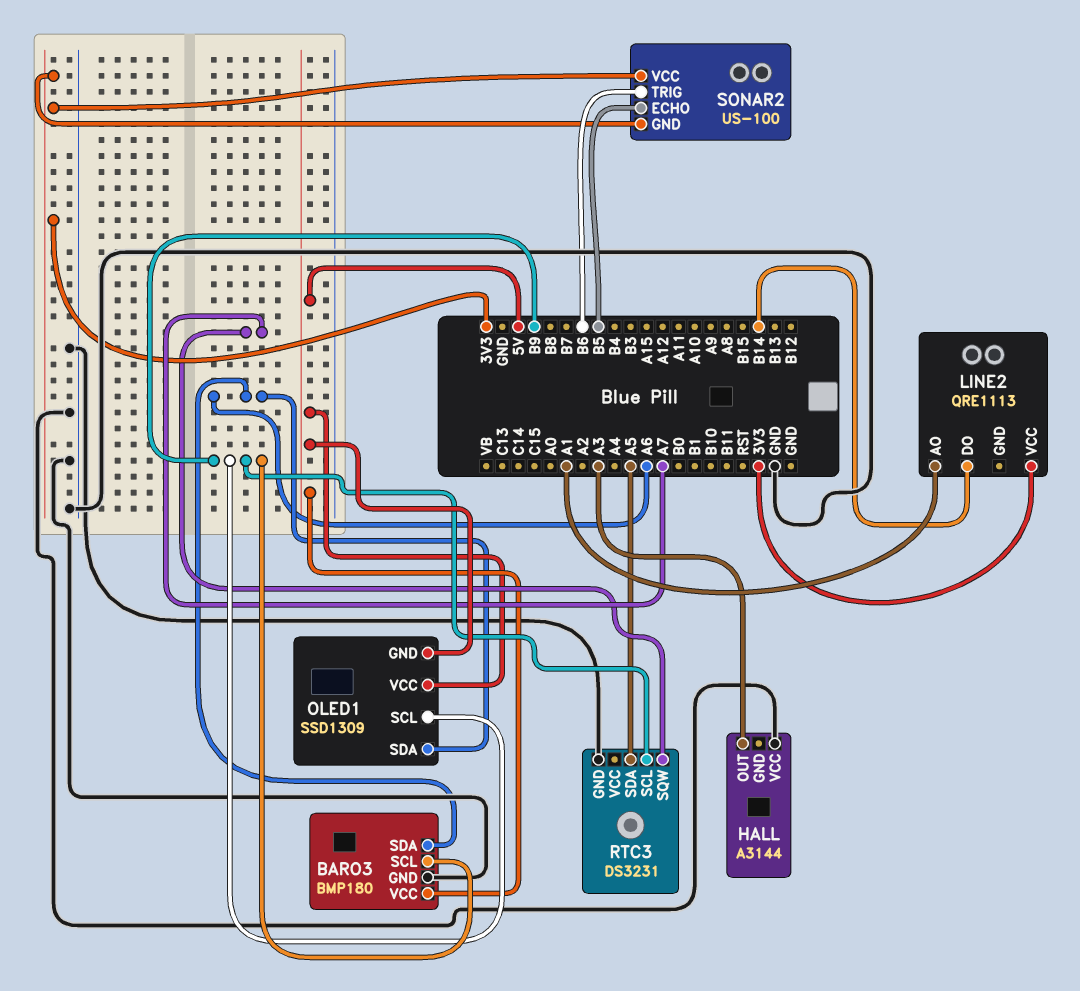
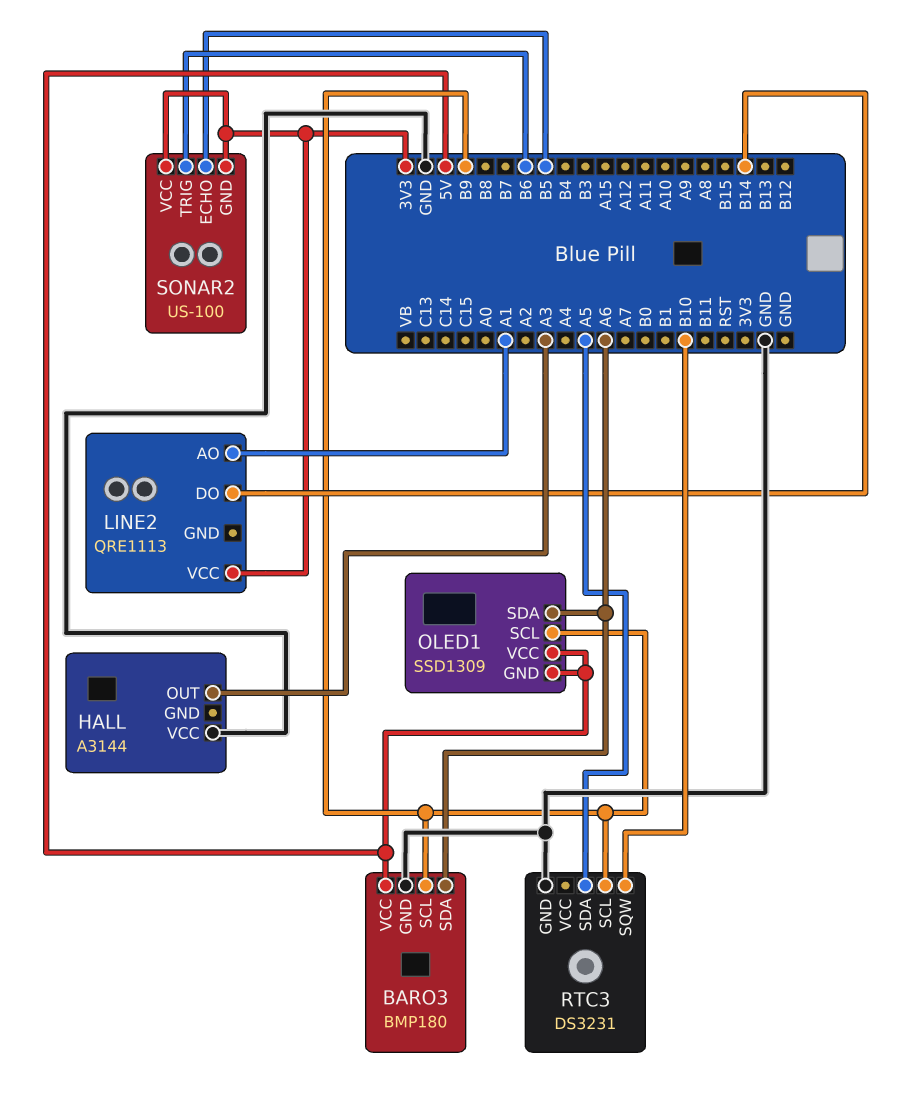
RTC3 pin SQW: A7 -> B10

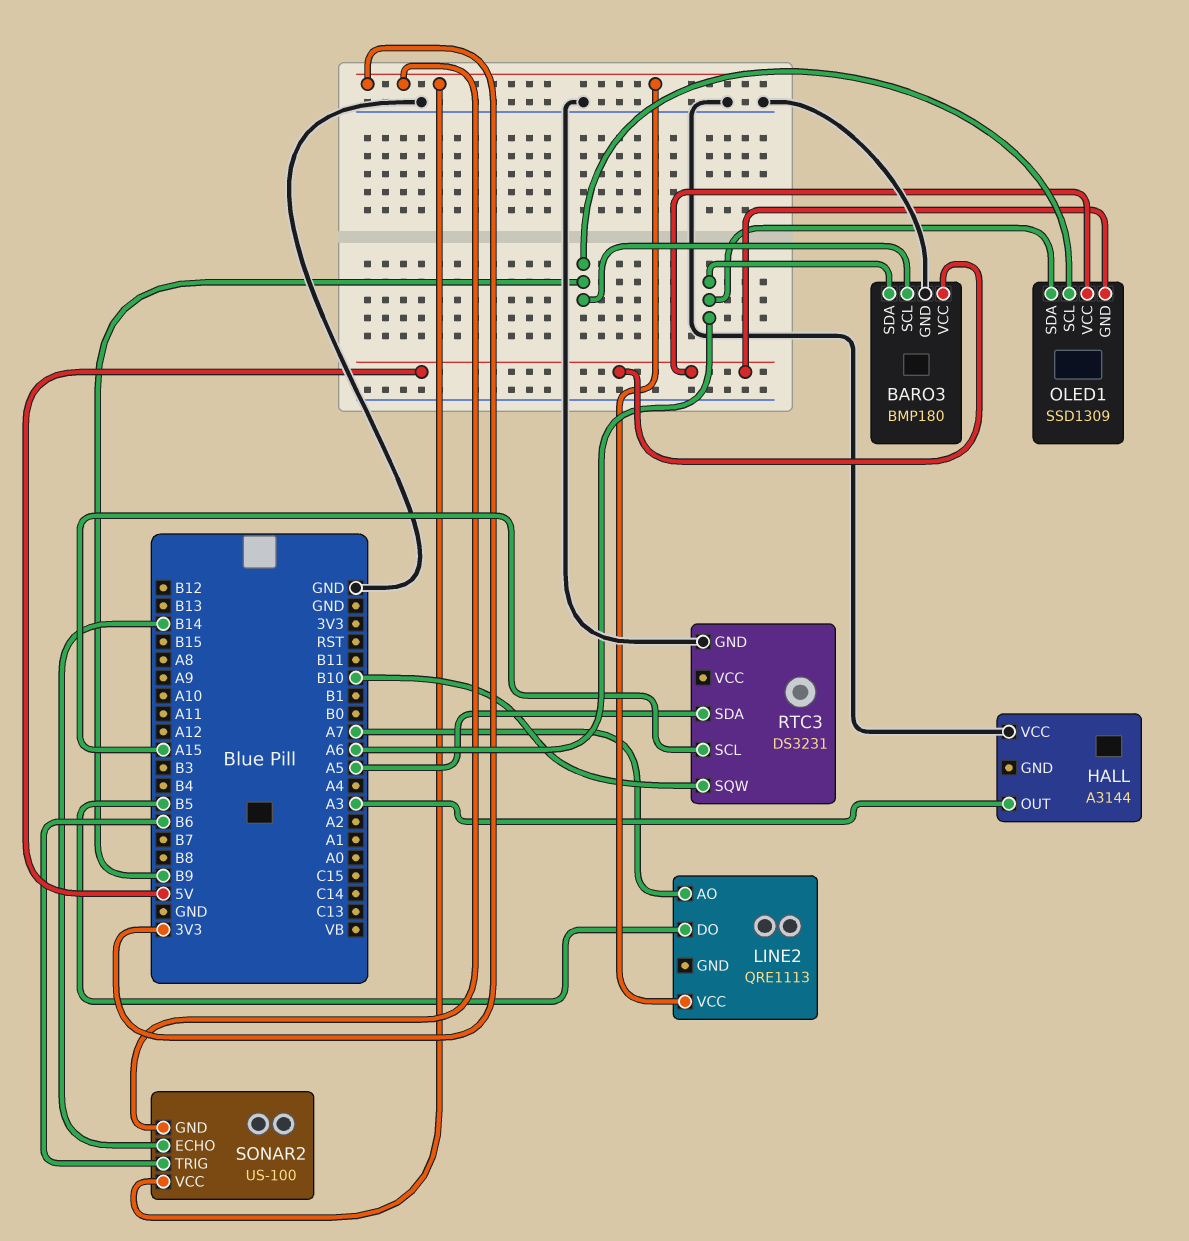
LINE2 pin AO: A1 -> A7
LINE2 pin DO: B14 -> B5
RTC3 pin SCL: B9 -> A15
SONAR2 pin ECHO: B5 -> B14

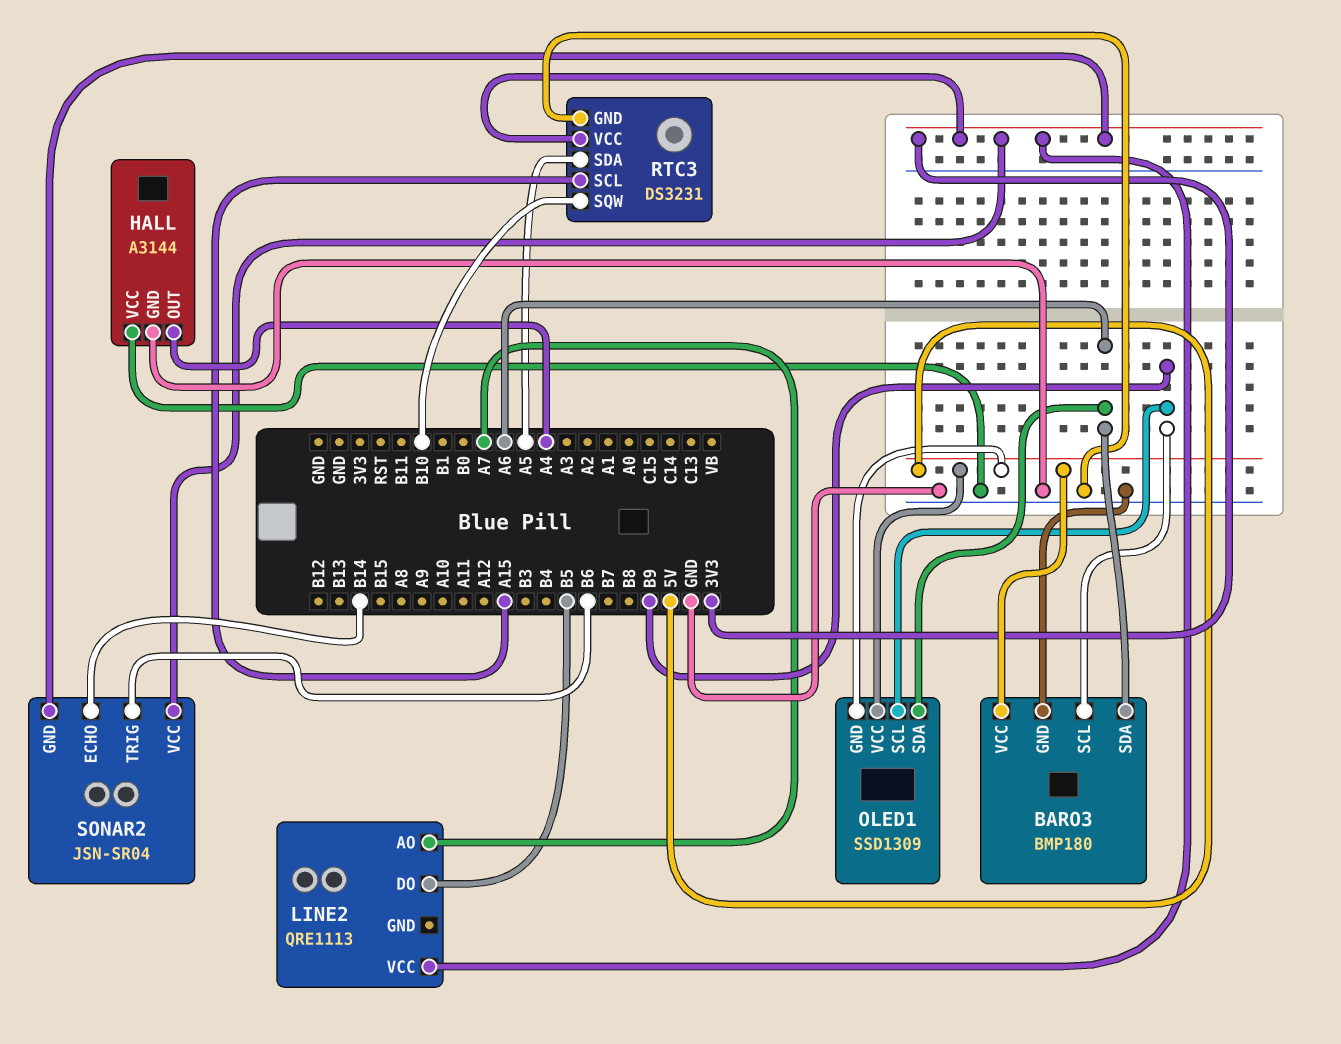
HALL pin GND: none -> GND
HALL pin OUT: A3 -> A4
RTC3 pin VCC: none -> 3V3
SONAR2: US-100 -> JSN-SR04

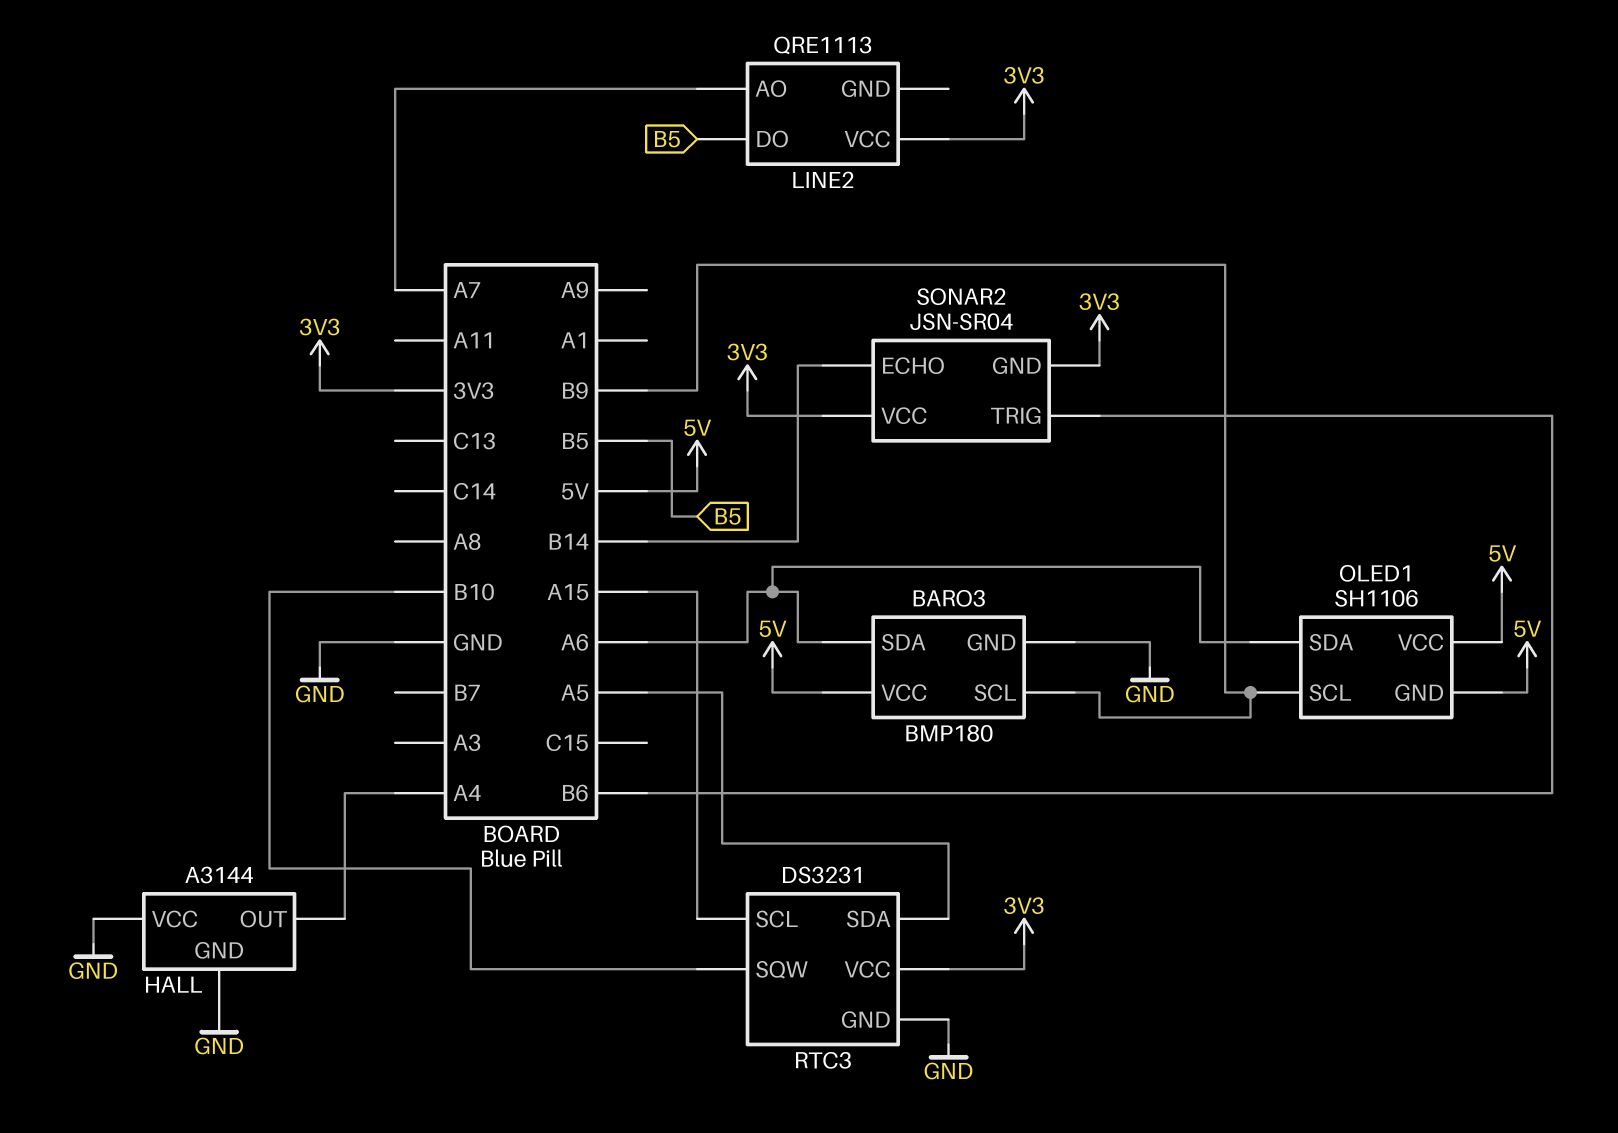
OLED1: SSD1309 -> SH1106

